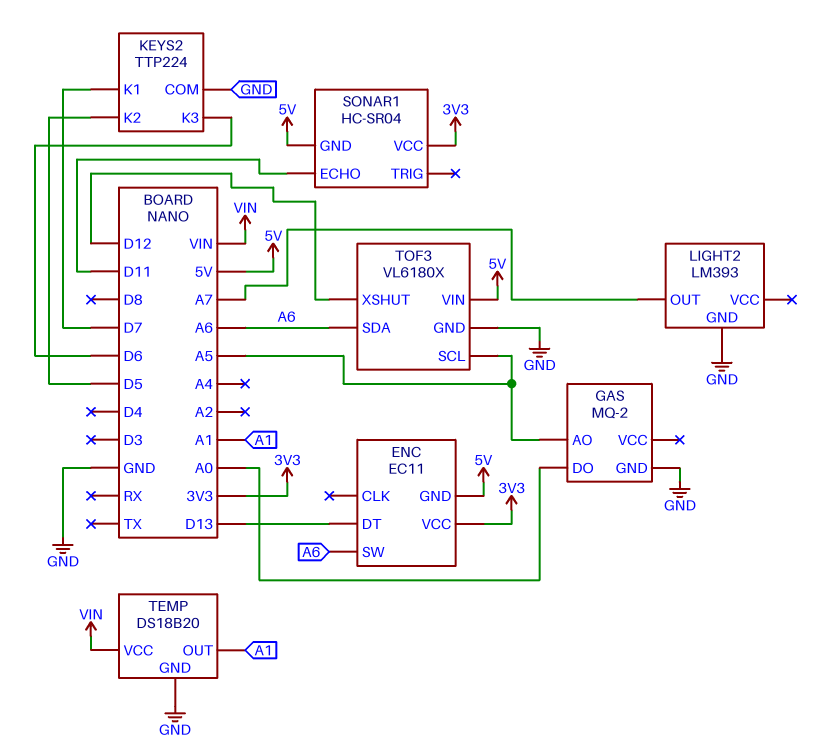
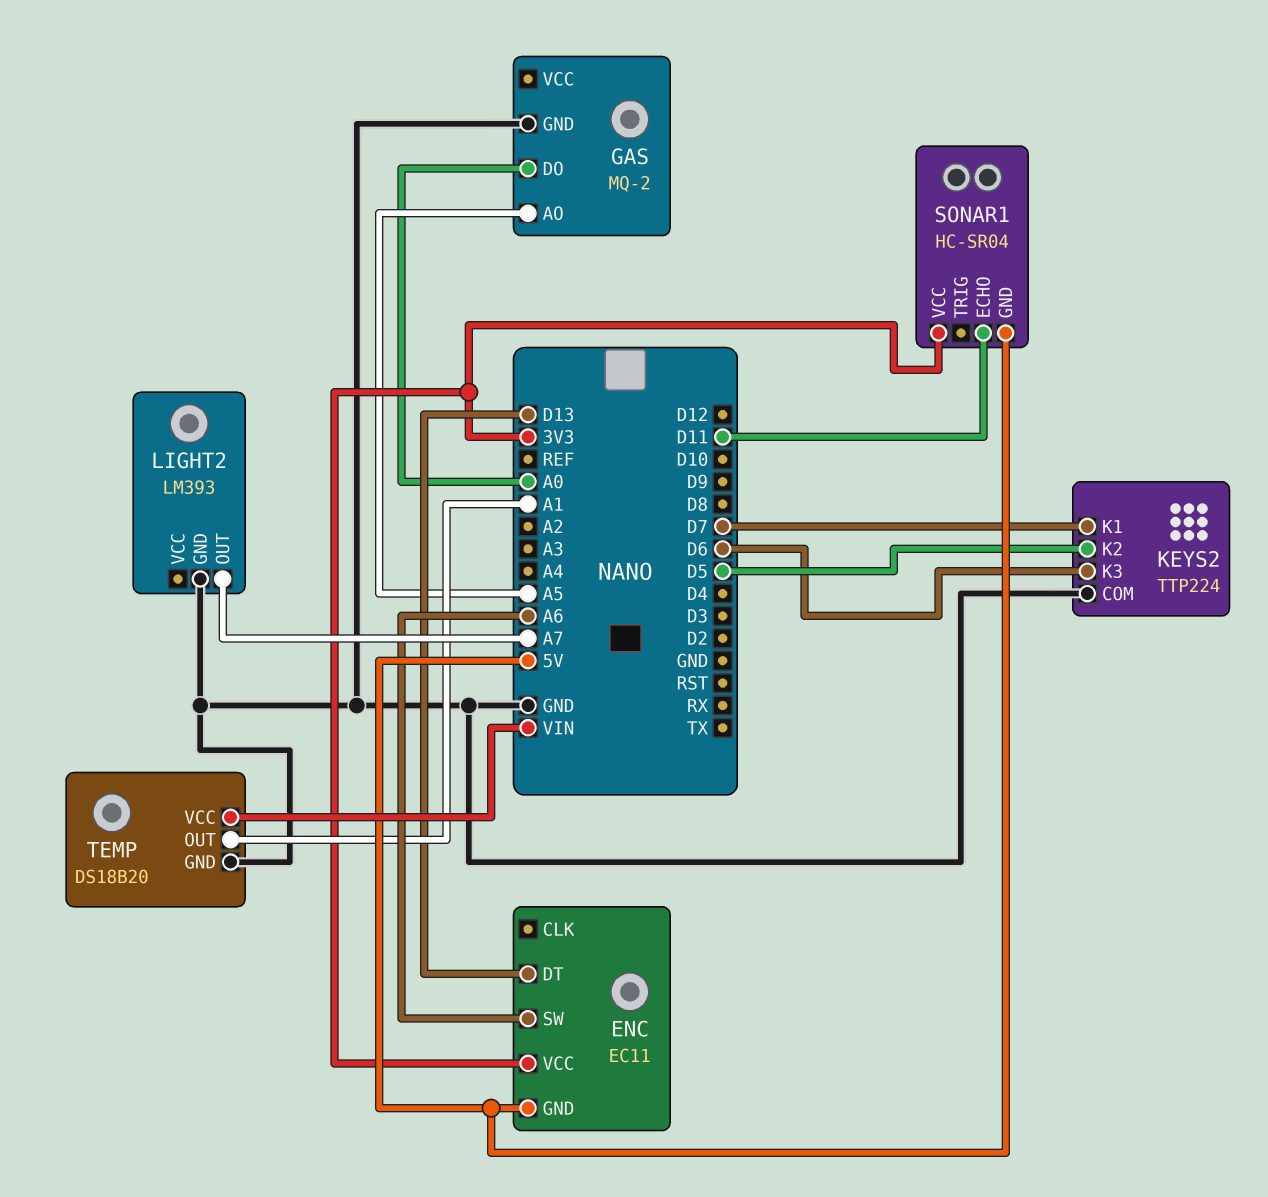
TOF3: VL6180X -> none
TOF3 pin GND: GND -> none
TOF3 pin SCL: A5 -> none
TOF3 pin SDA: A6 -> none
TOF3 pin VIN: 5V -> none
TOF3 pin XSHUT: D12 -> none

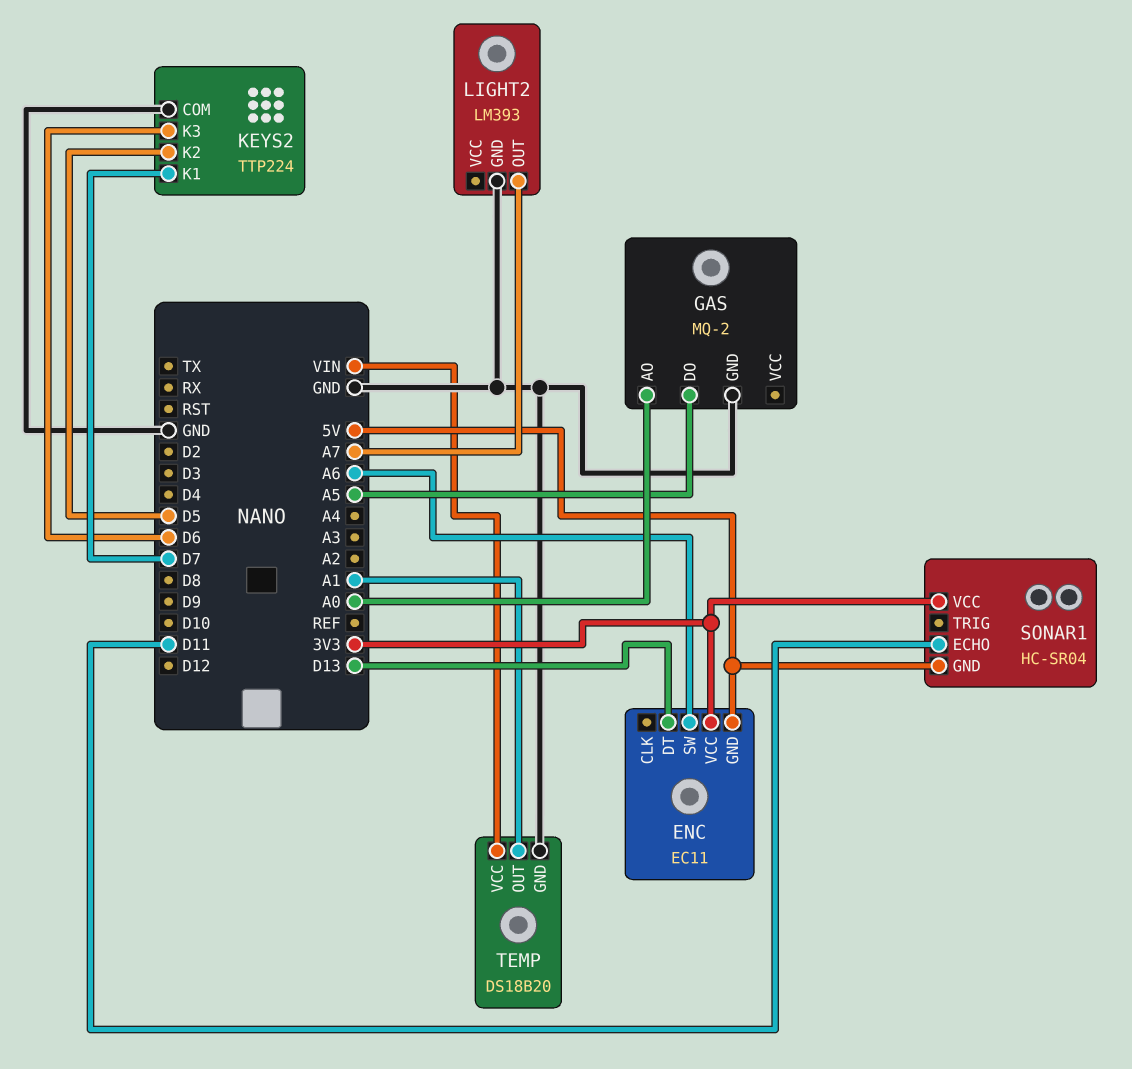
GAS pin AO: A5 -> A0
GAS pin DO: A0 -> A5

